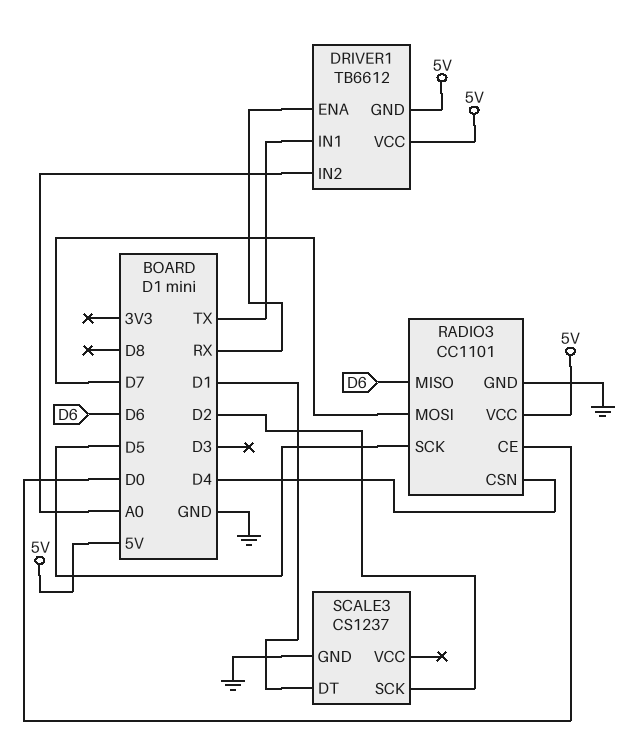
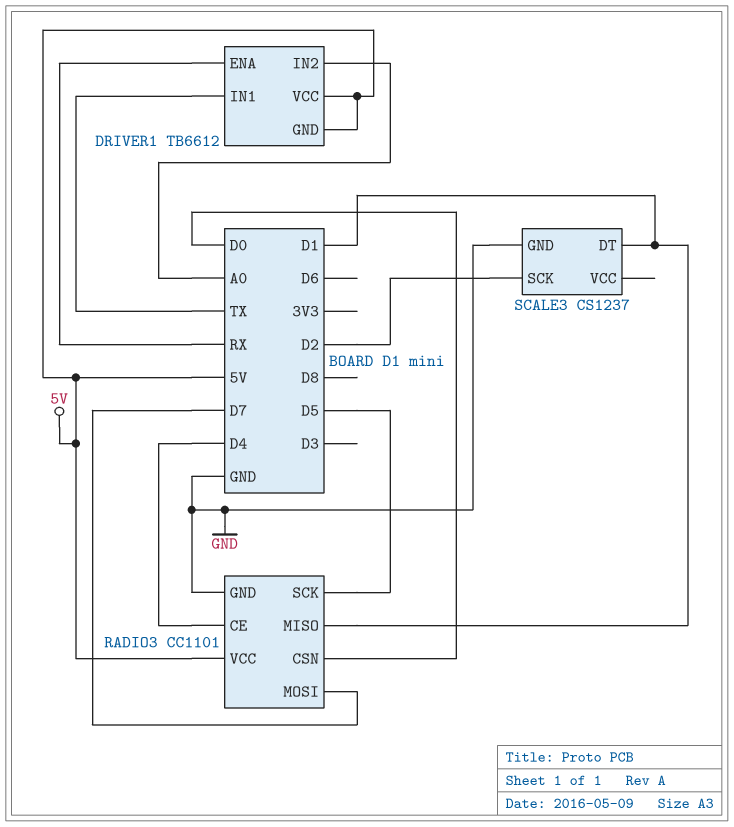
RADIO3 pin CE: D0 -> D4
RADIO3 pin CSN: D4 -> D0
RADIO3 pin MISO: D6 -> D1

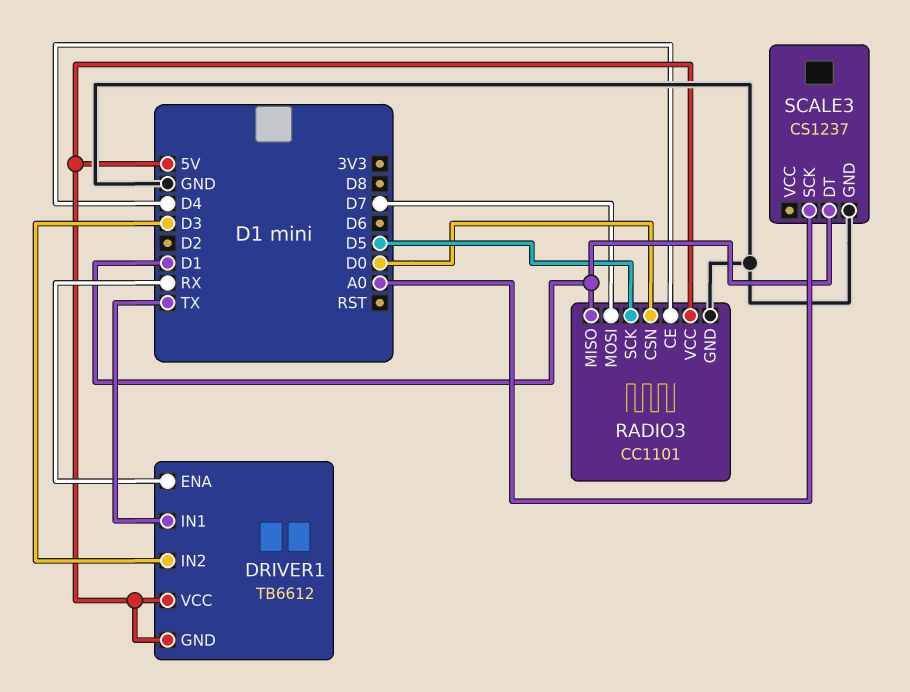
DRIVER1 pin IN2: A0 -> D3
SCALE3 pin SCK: D2 -> A0

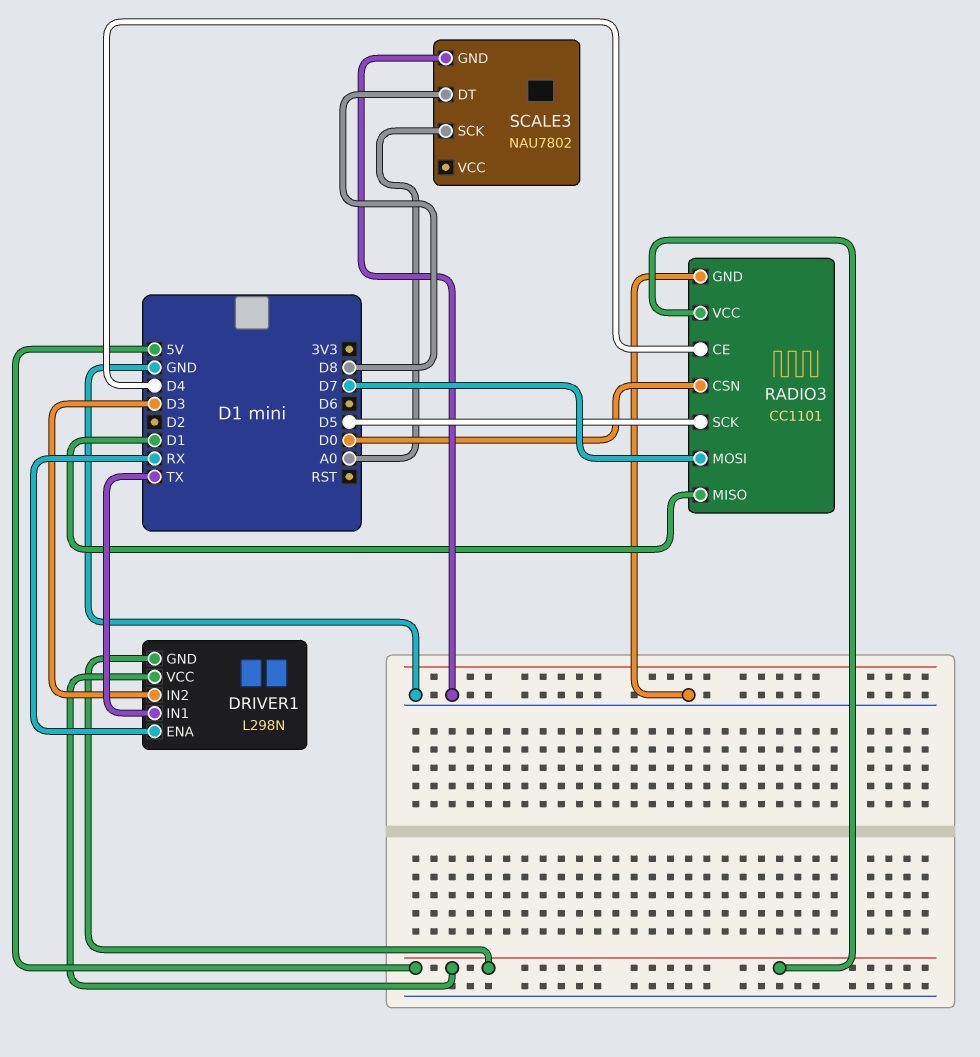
DRIVER1: TB6612 -> L298N
SCALE3: CS1237 -> NAU7802
SCALE3 pin DT: D1 -> D8

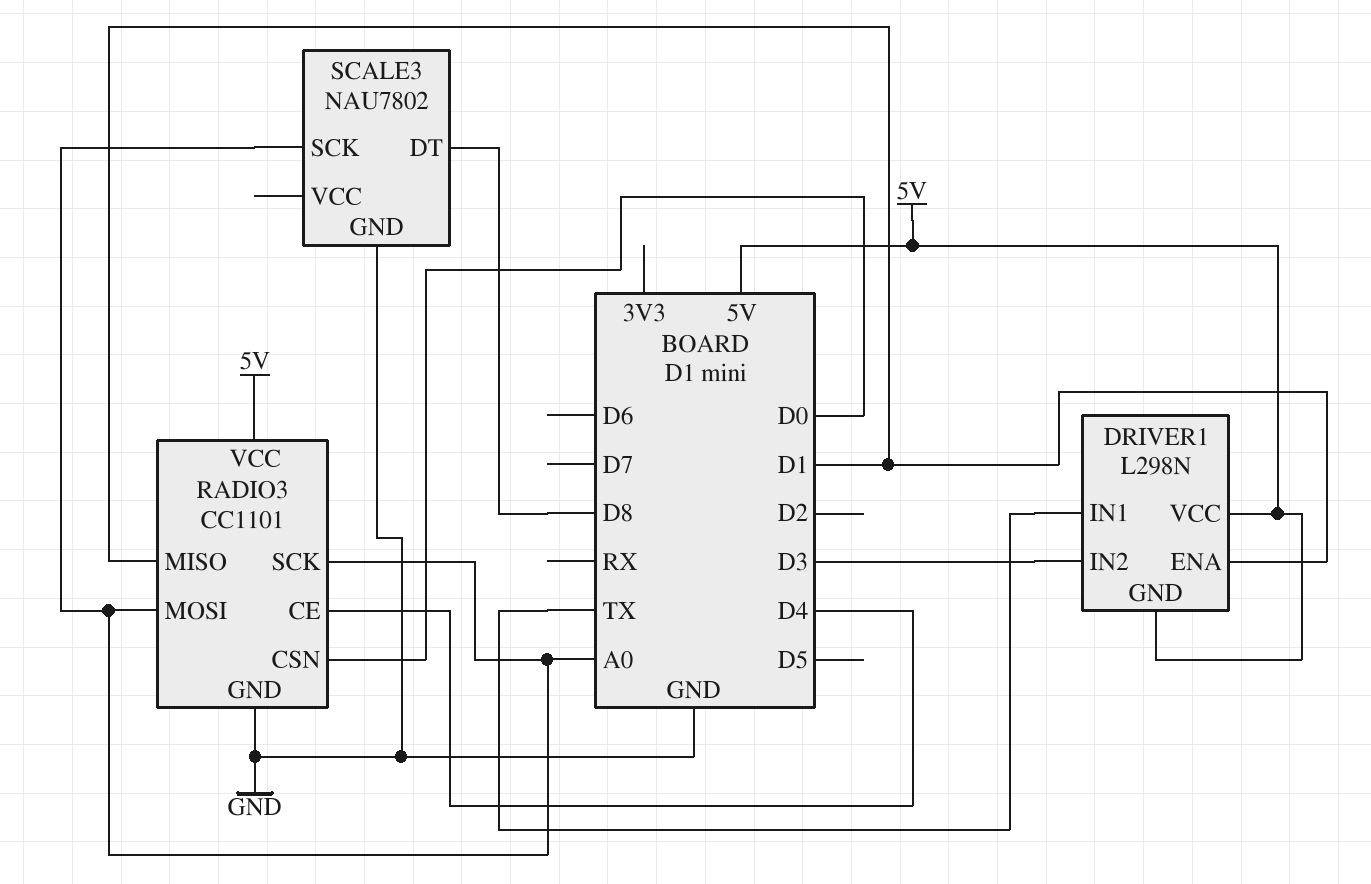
DRIVER1 pin ENA: RX -> D1
RADIO3 pin MOSI: D7 -> A0
RADIO3 pin SCK: D5 -> A0

